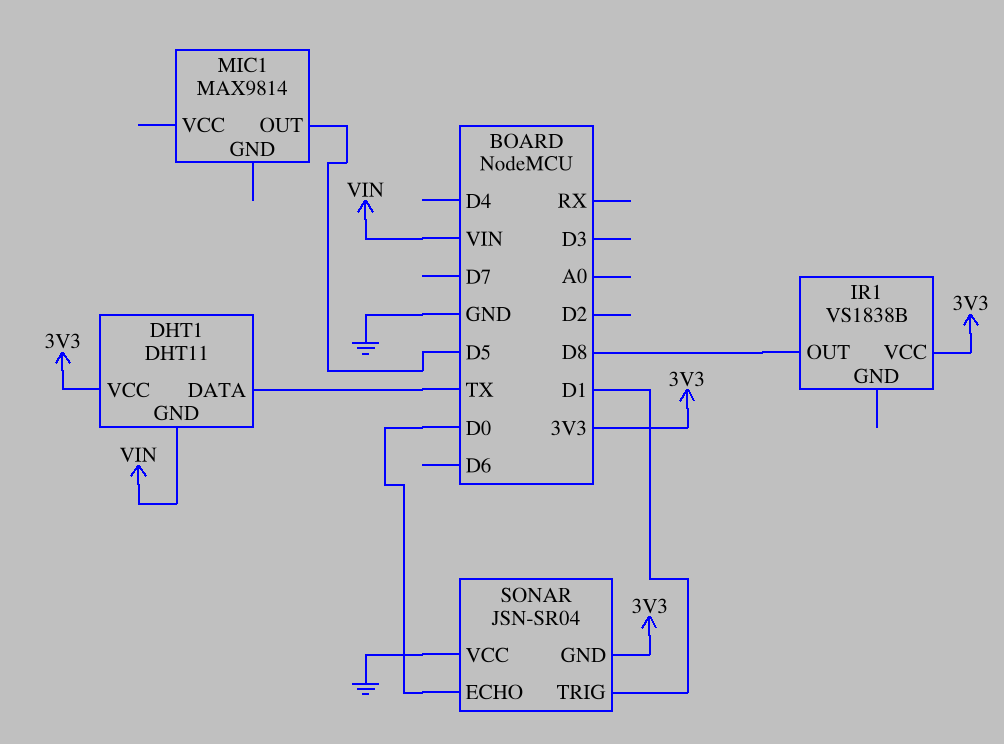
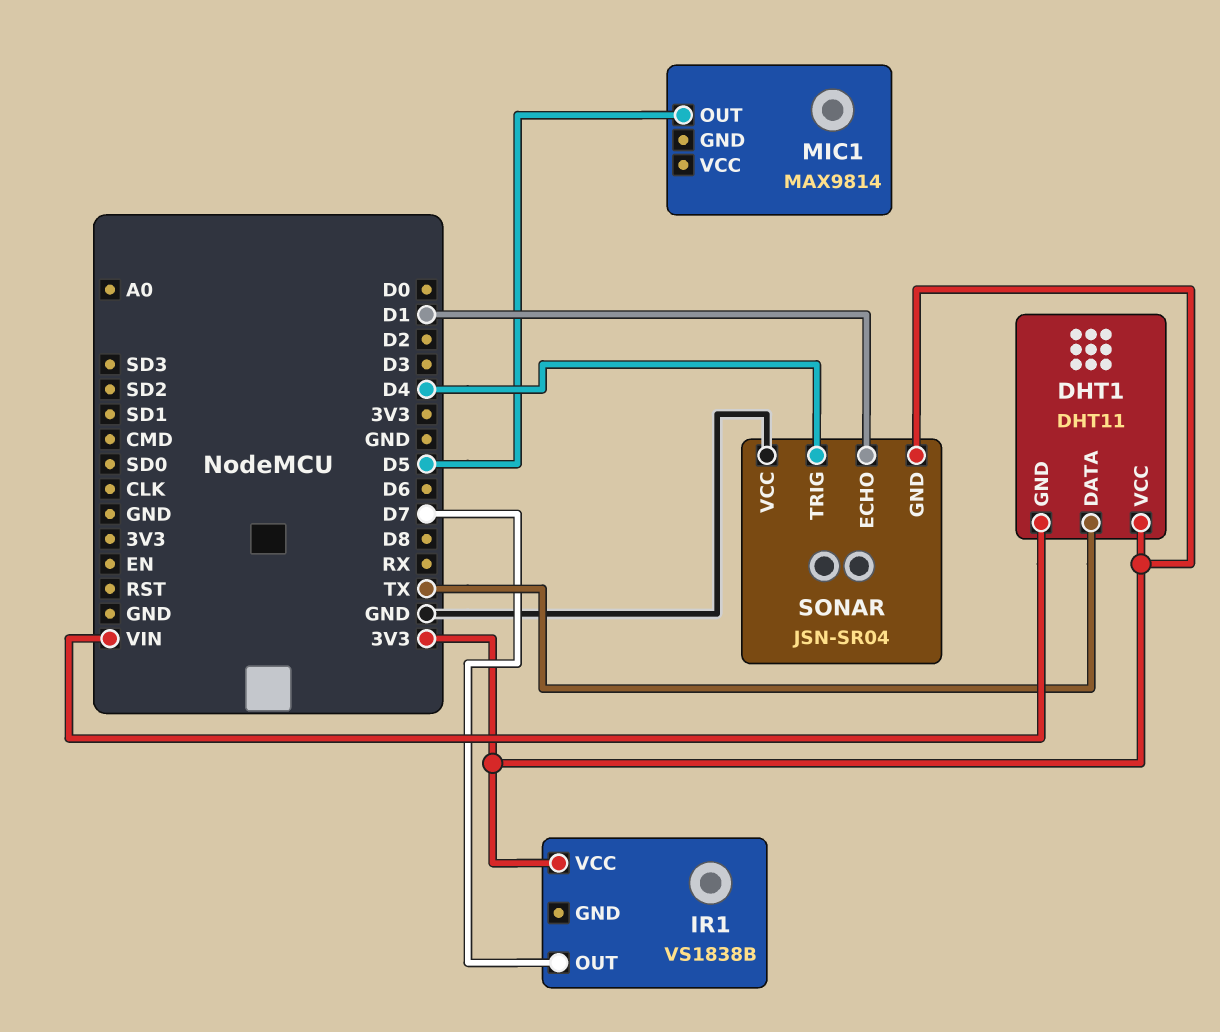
IR1 pin OUT: D8 -> D7
SONAR pin ECHO: D0 -> D1
SONAR pin TRIG: D1 -> D4

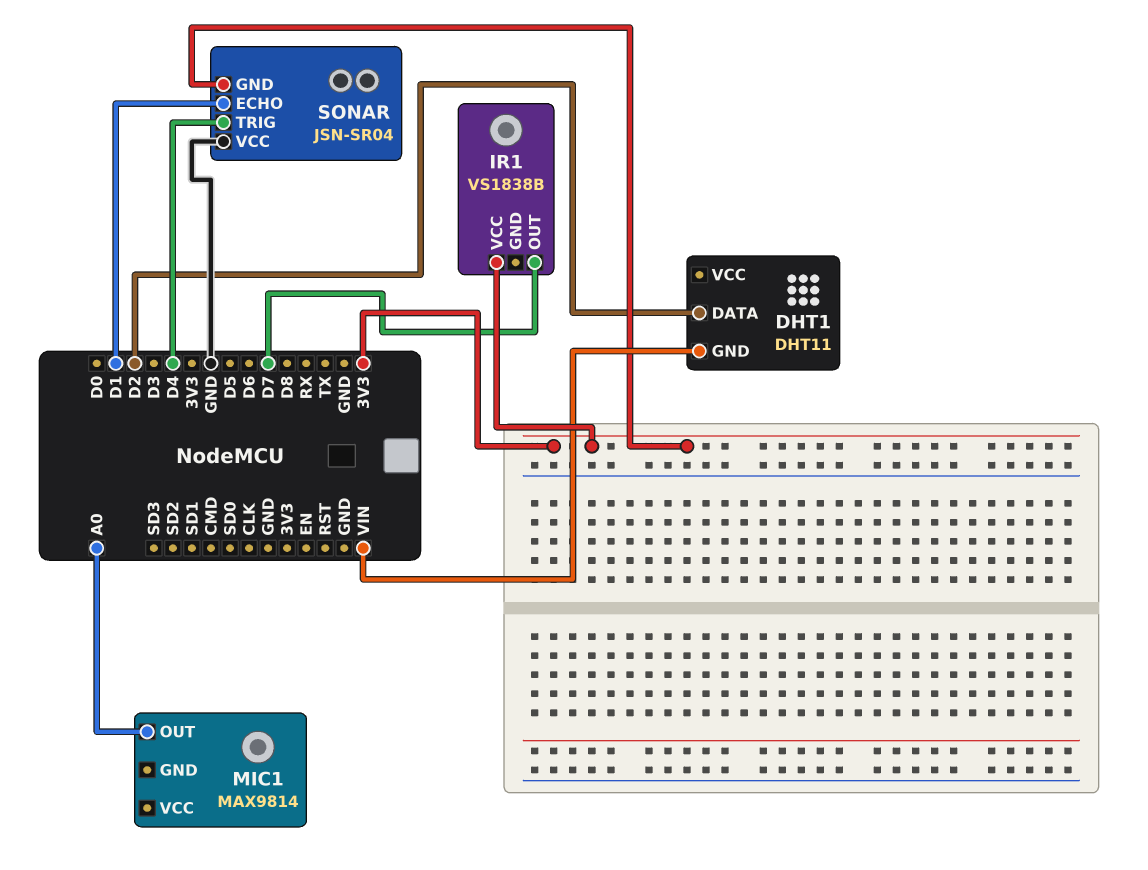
DHT1 pin DATA: TX -> D2
DHT1 pin VCC: 3V3 -> none
MIC1 pin OUT: D5 -> A0

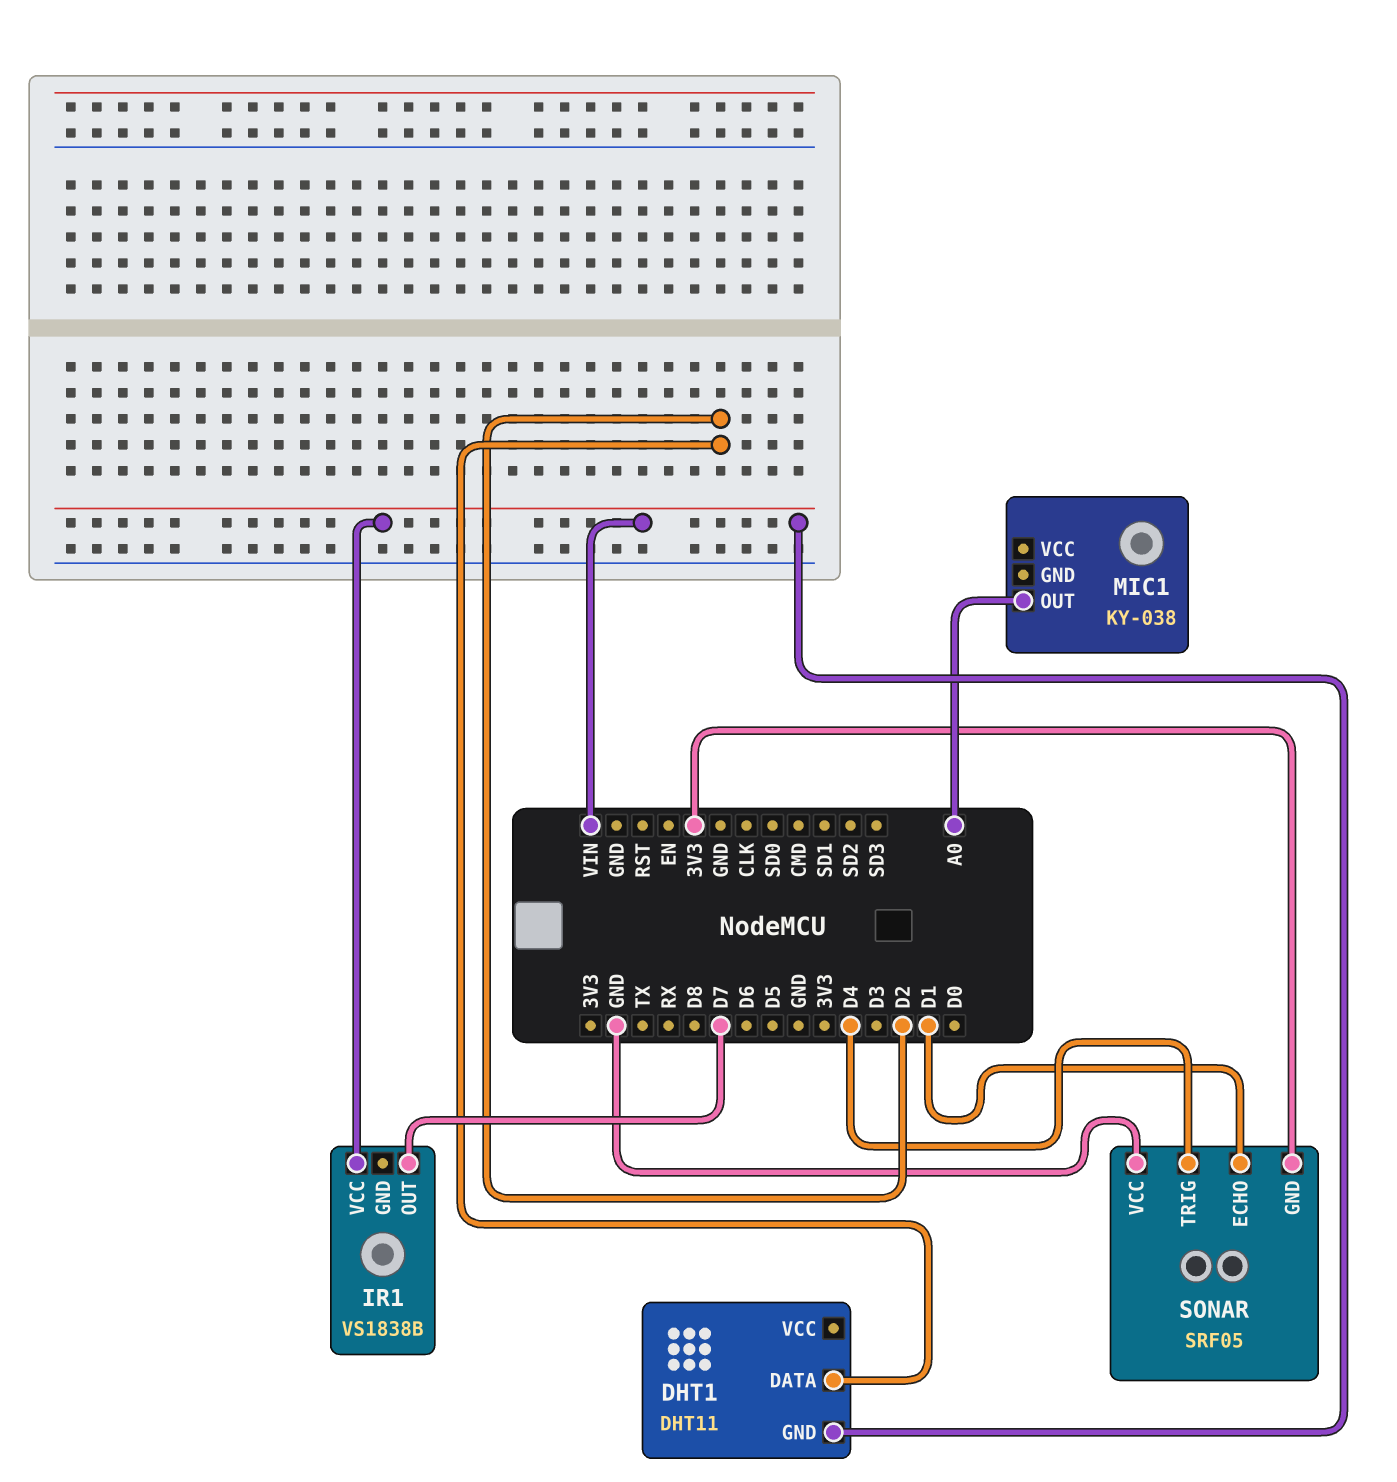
IR1 pin VCC: 3V3 -> VIN
MIC1: MAX9814 -> KY-038
SONAR: JSN-SR04 -> SRF05

